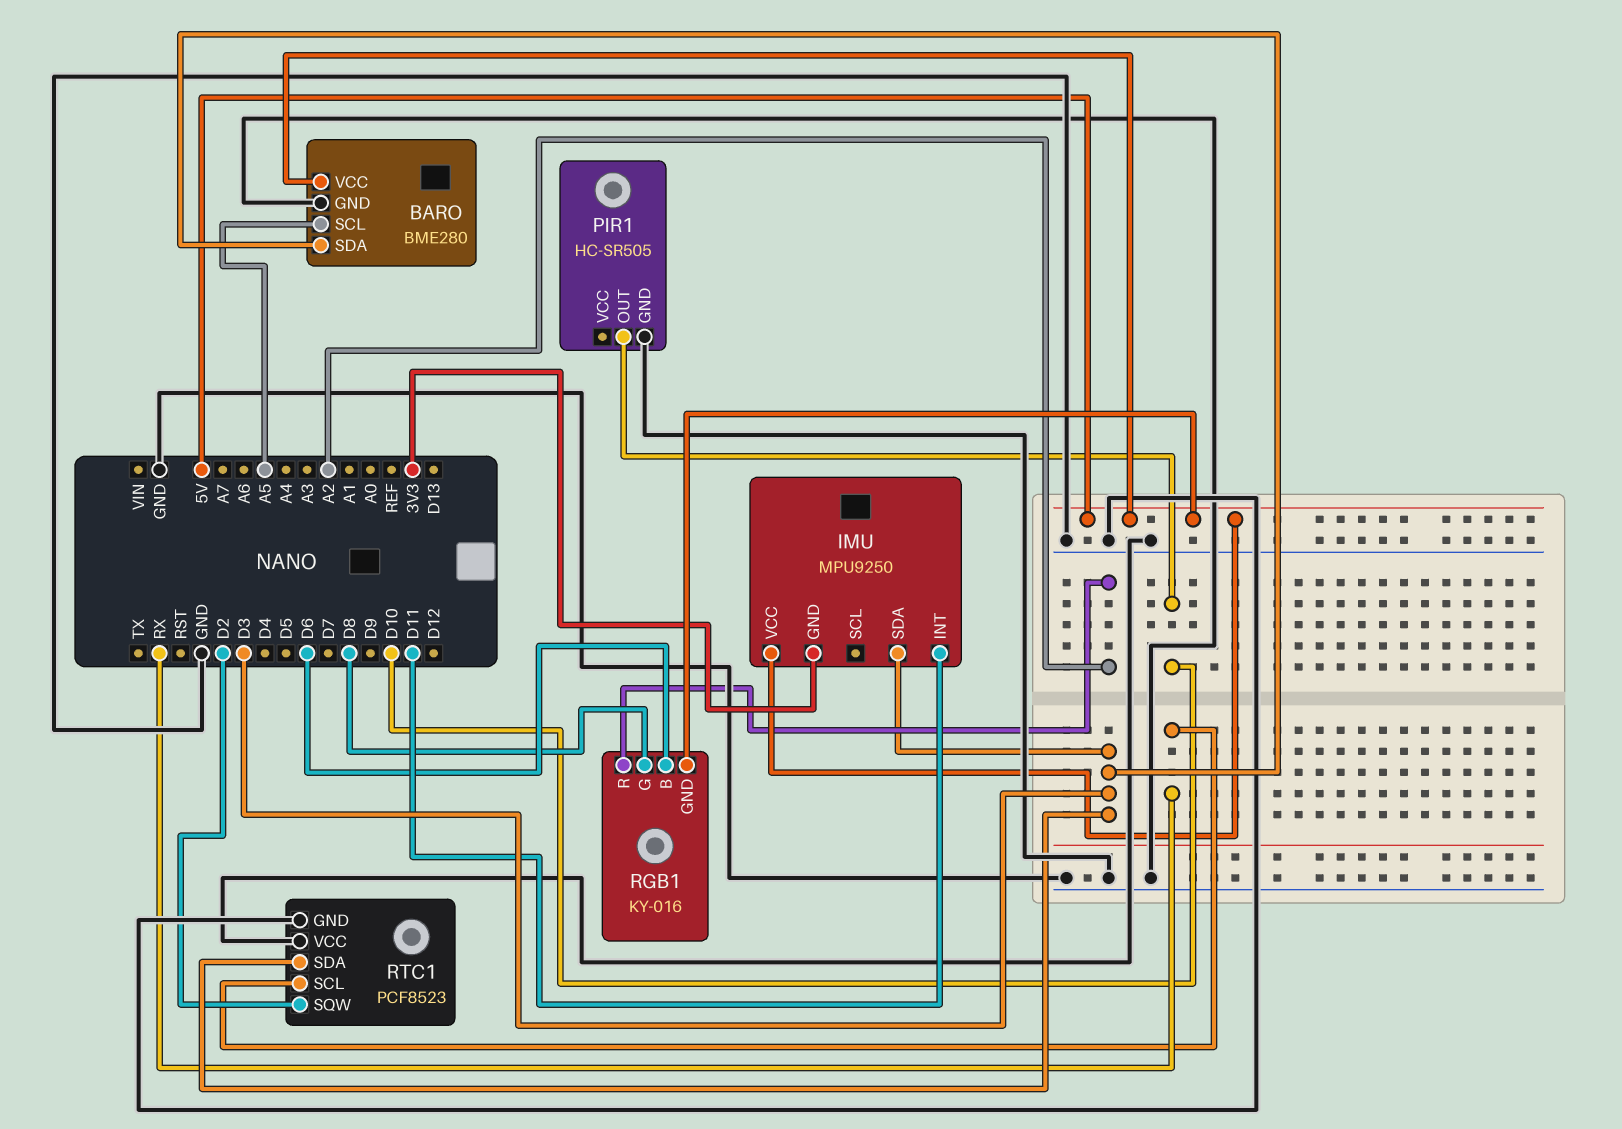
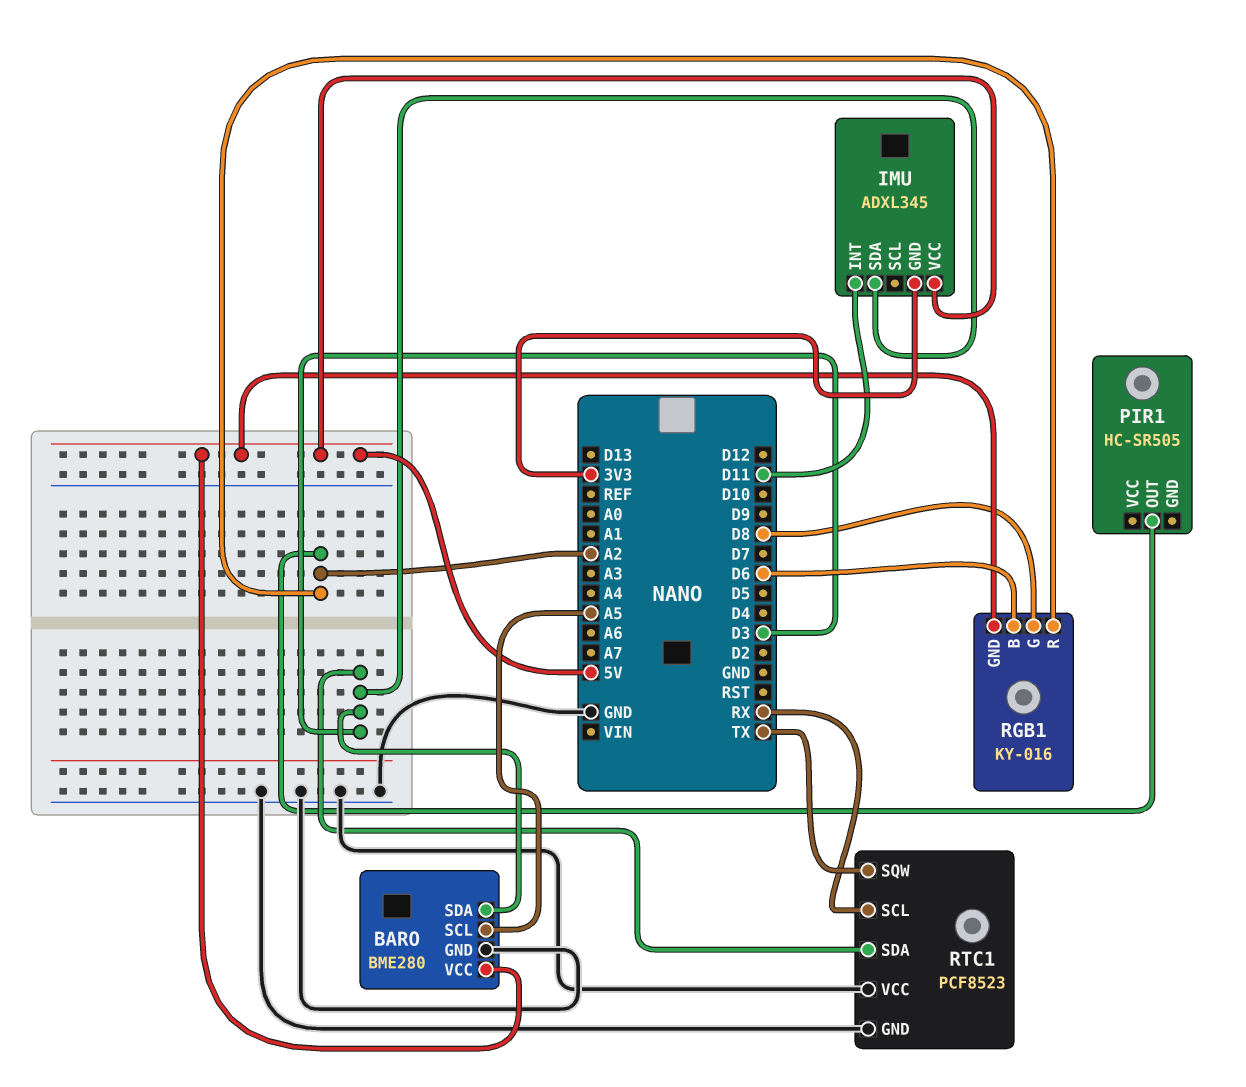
IMU: MPU9250 -> ADXL345
PIR1 pin GND: GND -> none
PIR1 pin OUT: D10 -> A2
RTC1 pin SQW: D2 -> TX

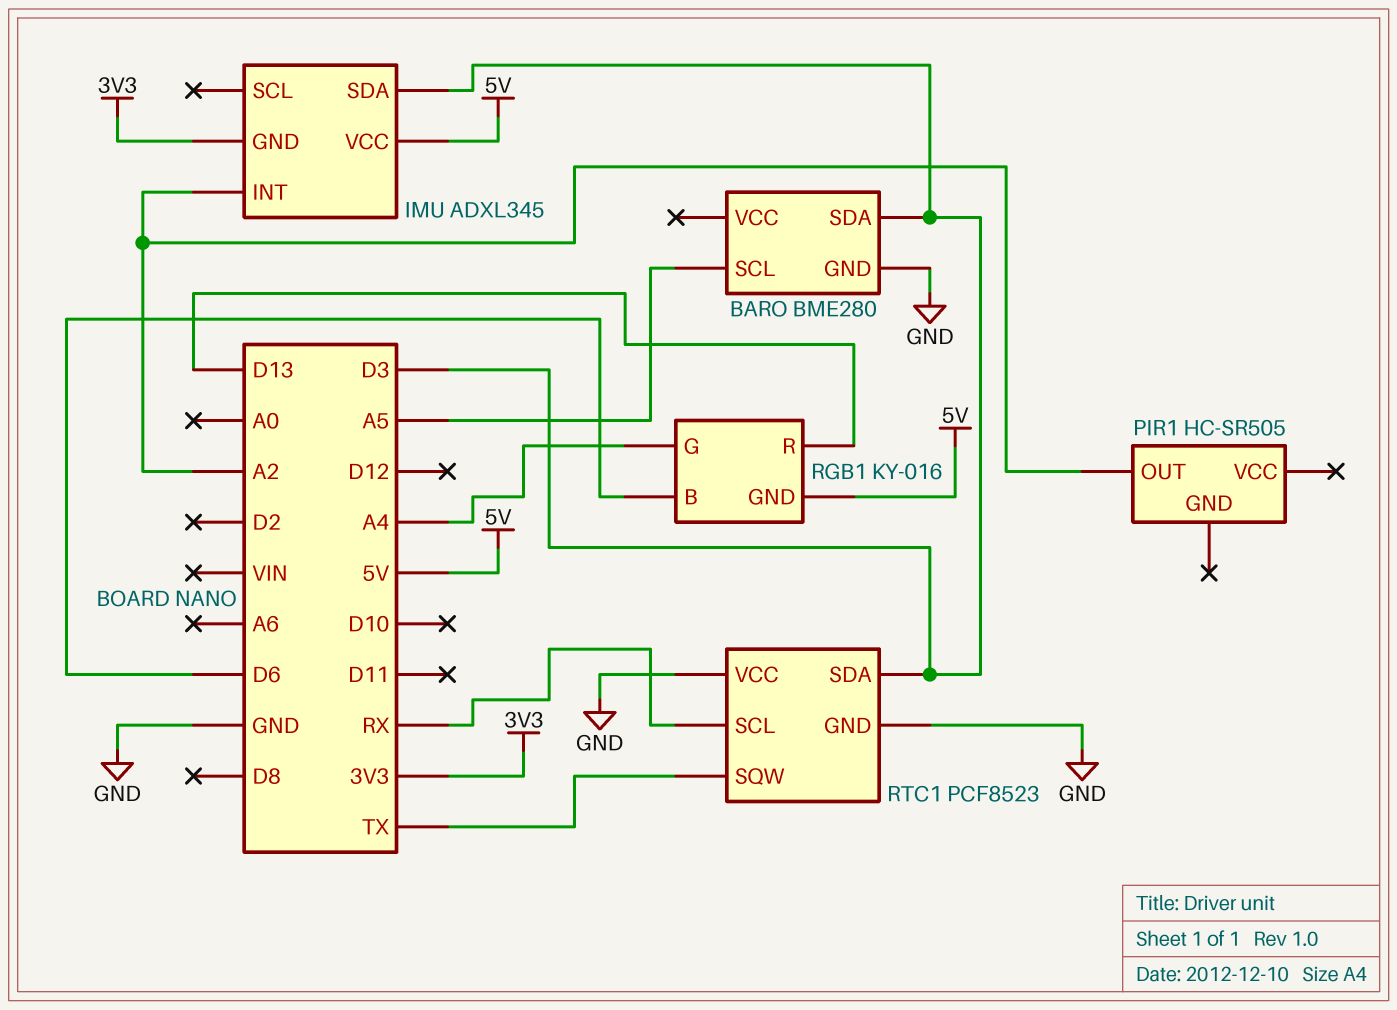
BARO pin VCC: 5V -> none
IMU pin INT: D11 -> A2
RGB1 pin G: D8 -> A4
RGB1 pin R: A2 -> D13

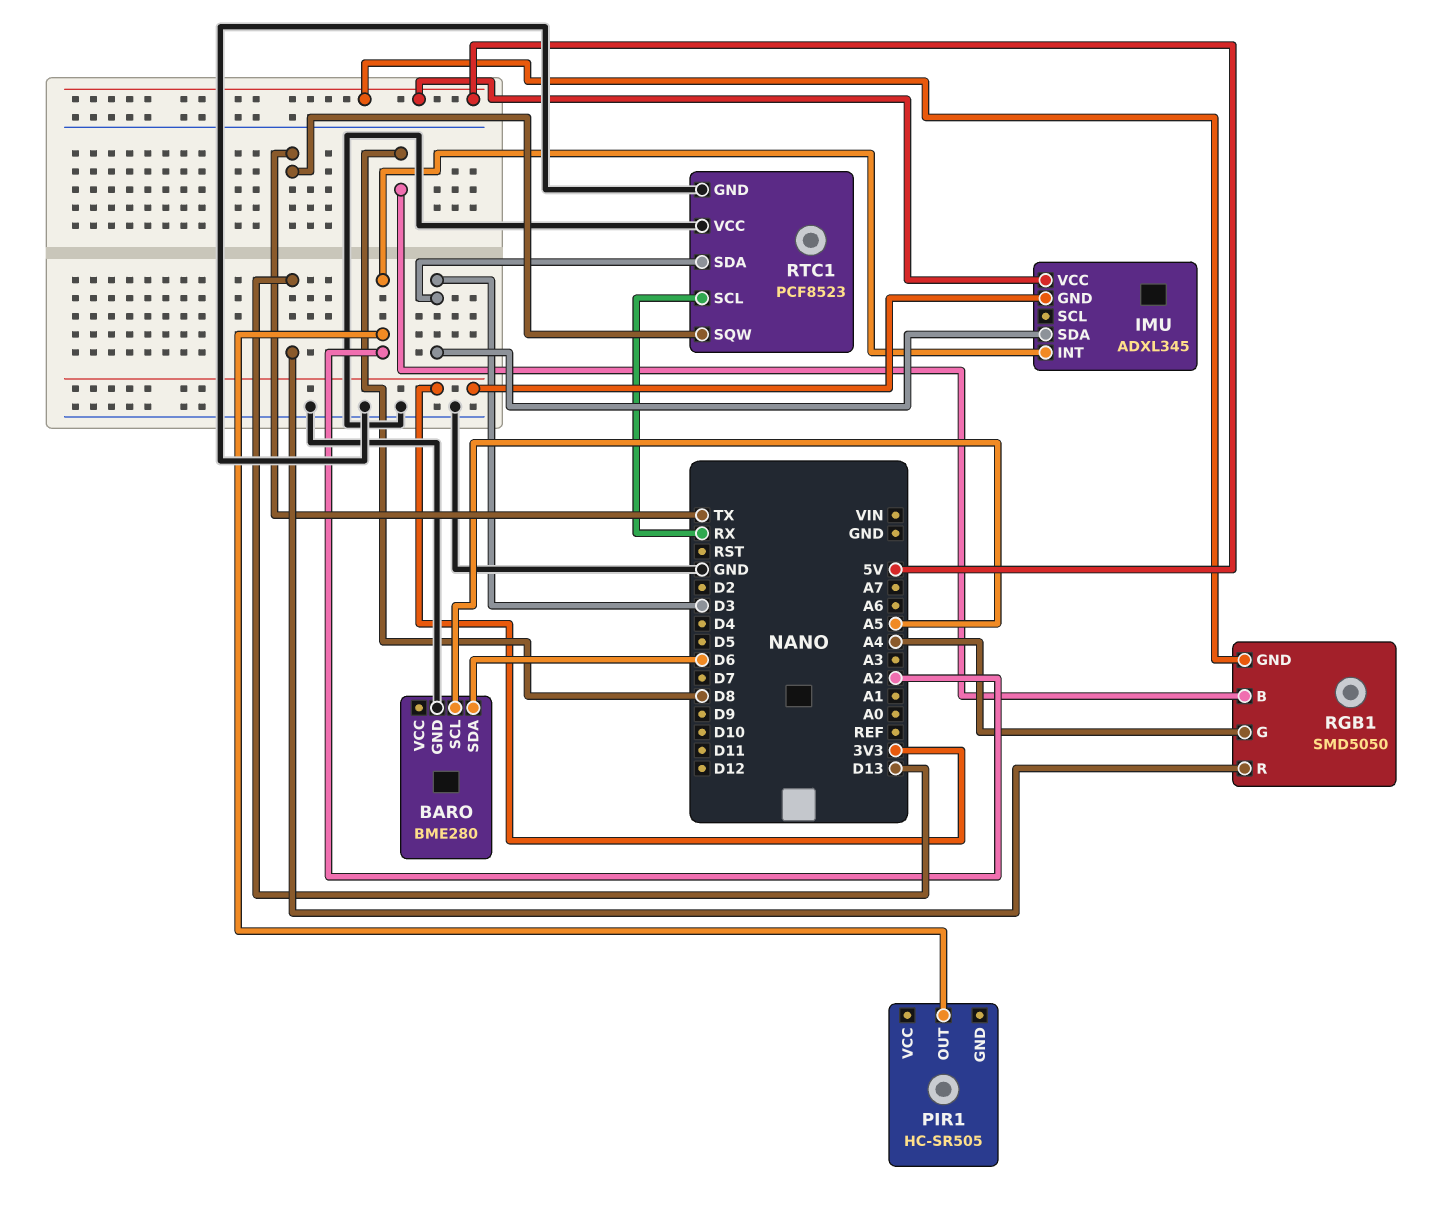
BARO pin SDA: D3 -> D6
RGB1: KY-016 -> SMD5050
RGB1 pin B: D6 -> D8

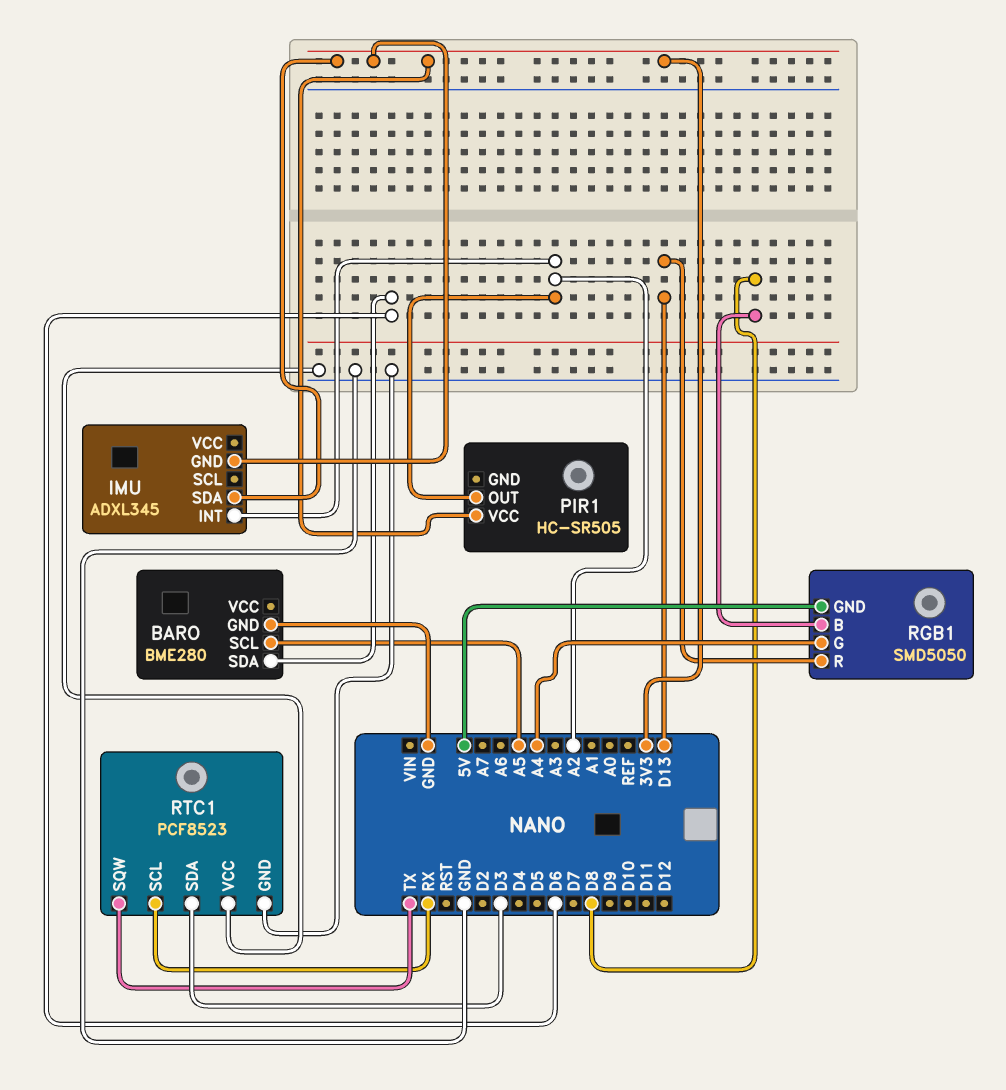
IMU pin SDA: D3 -> 3V3
IMU pin VCC: 5V -> none
PIR1 pin VCC: none -> 3V3

